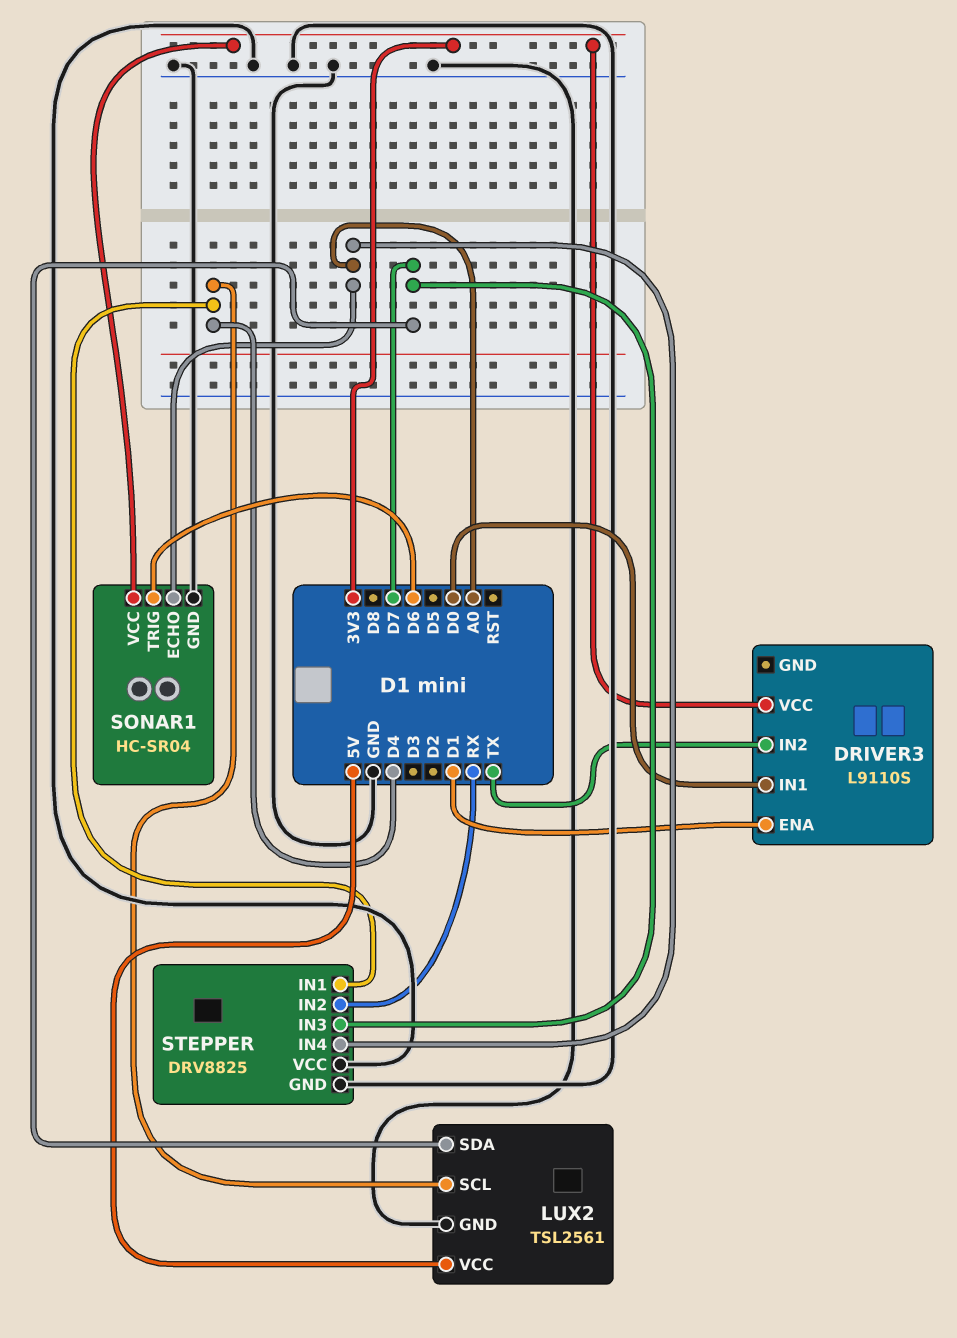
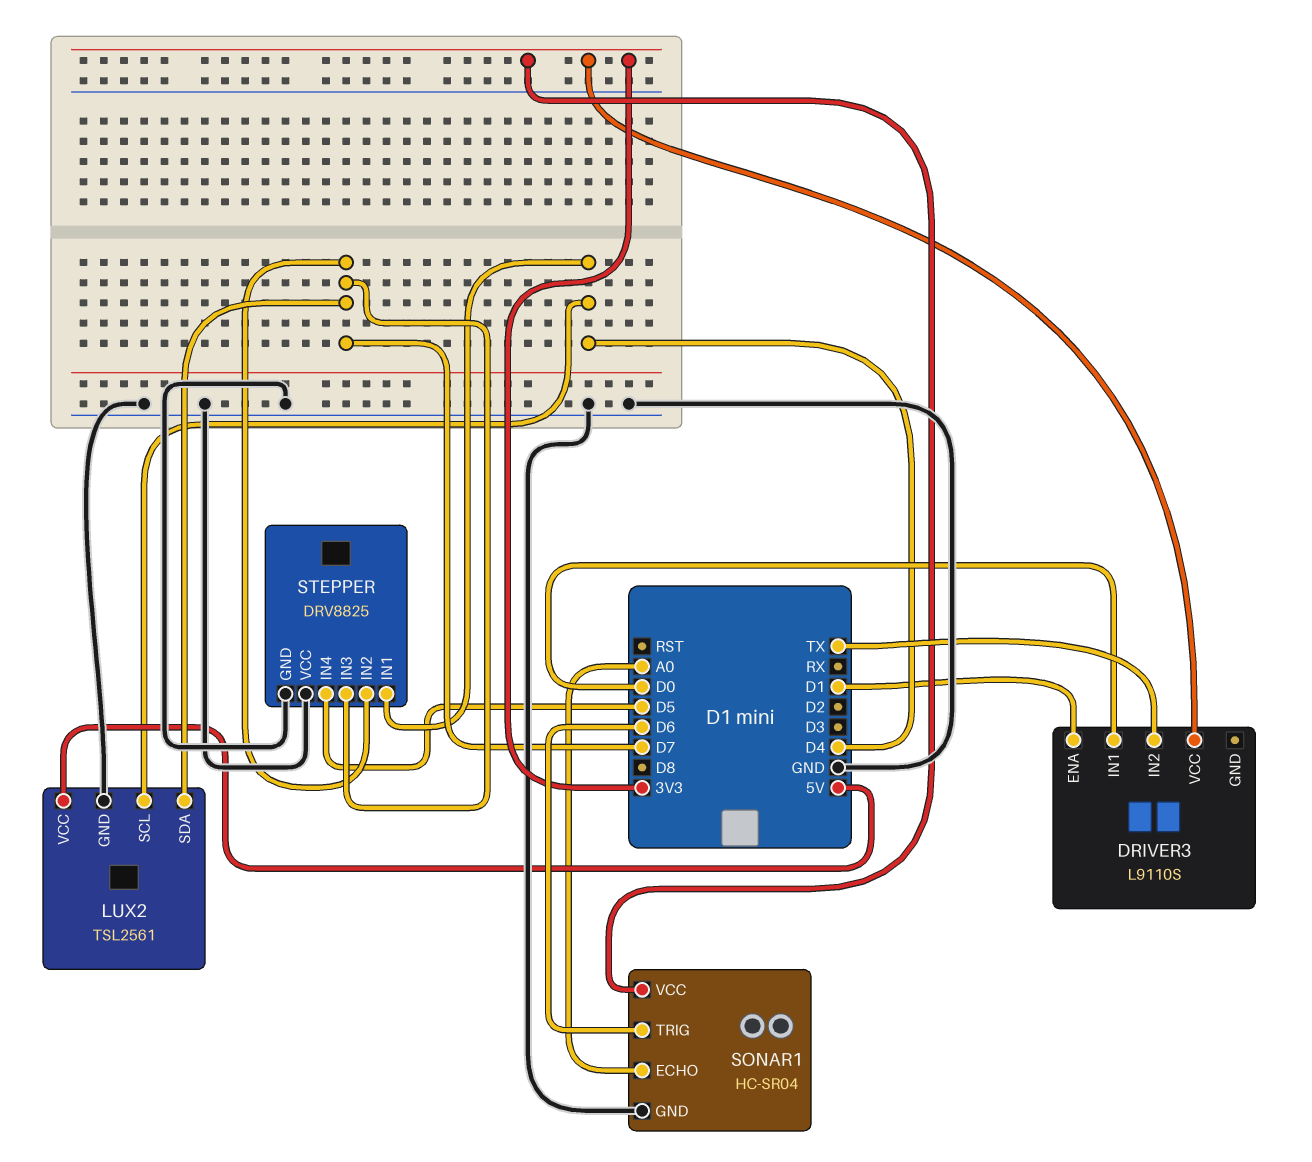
STEPPER pin IN2: RX -> D7
STEPPER pin IN4: A0 -> D5

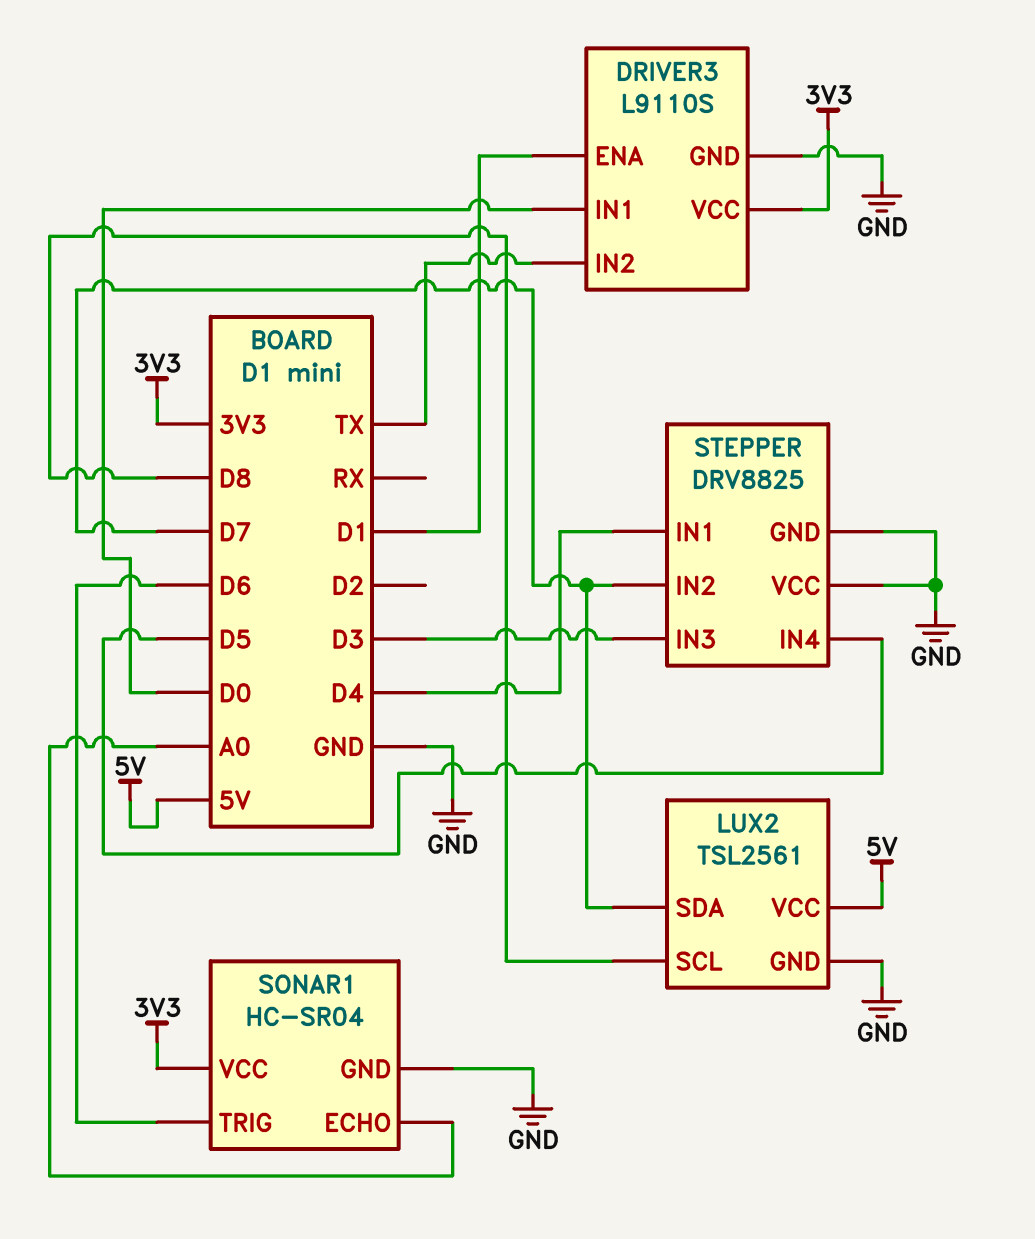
DRIVER3 pin GND: none -> GND
LUX2 pin SCL: D4 -> D8
STEPPER pin IN3: D7 -> D3

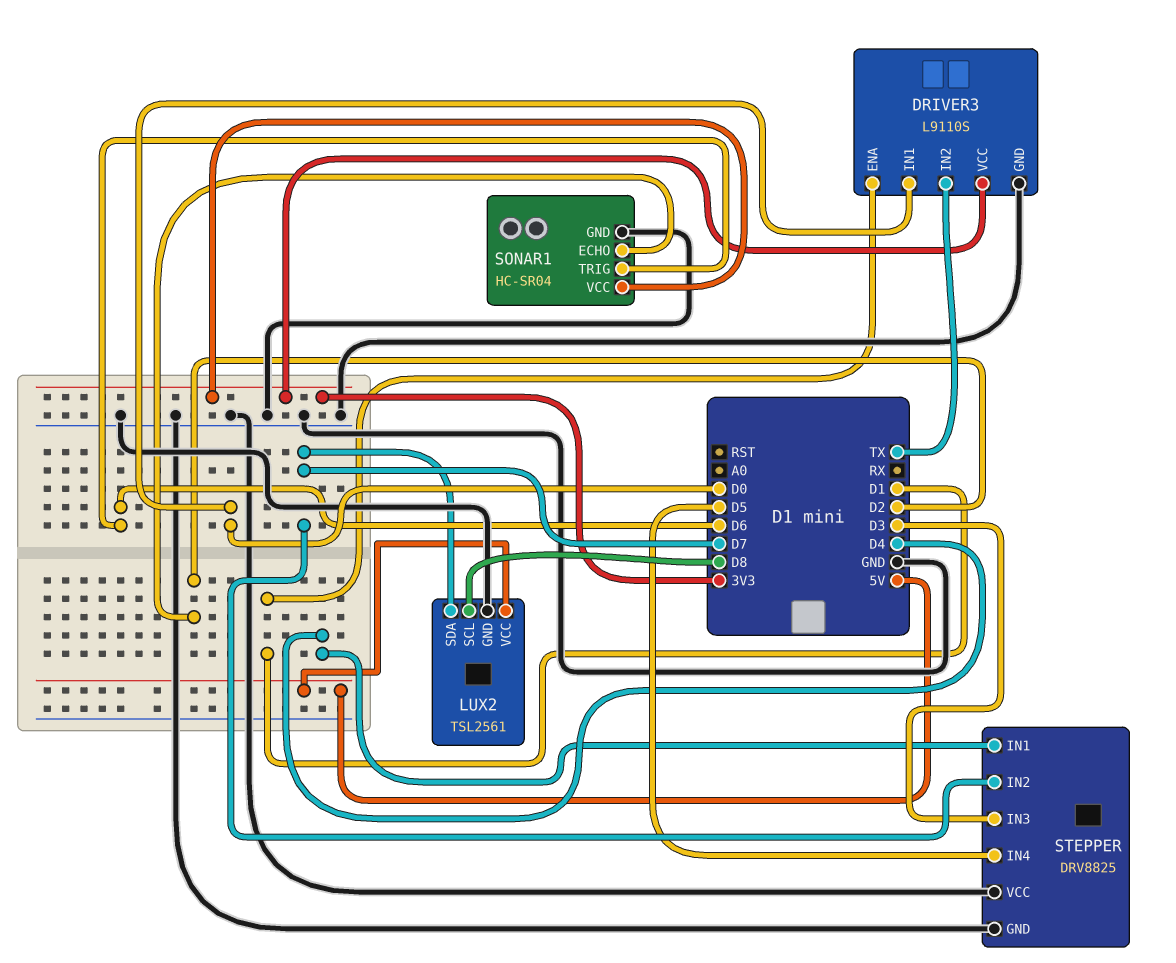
SONAR1 pin ECHO: A0 -> D2

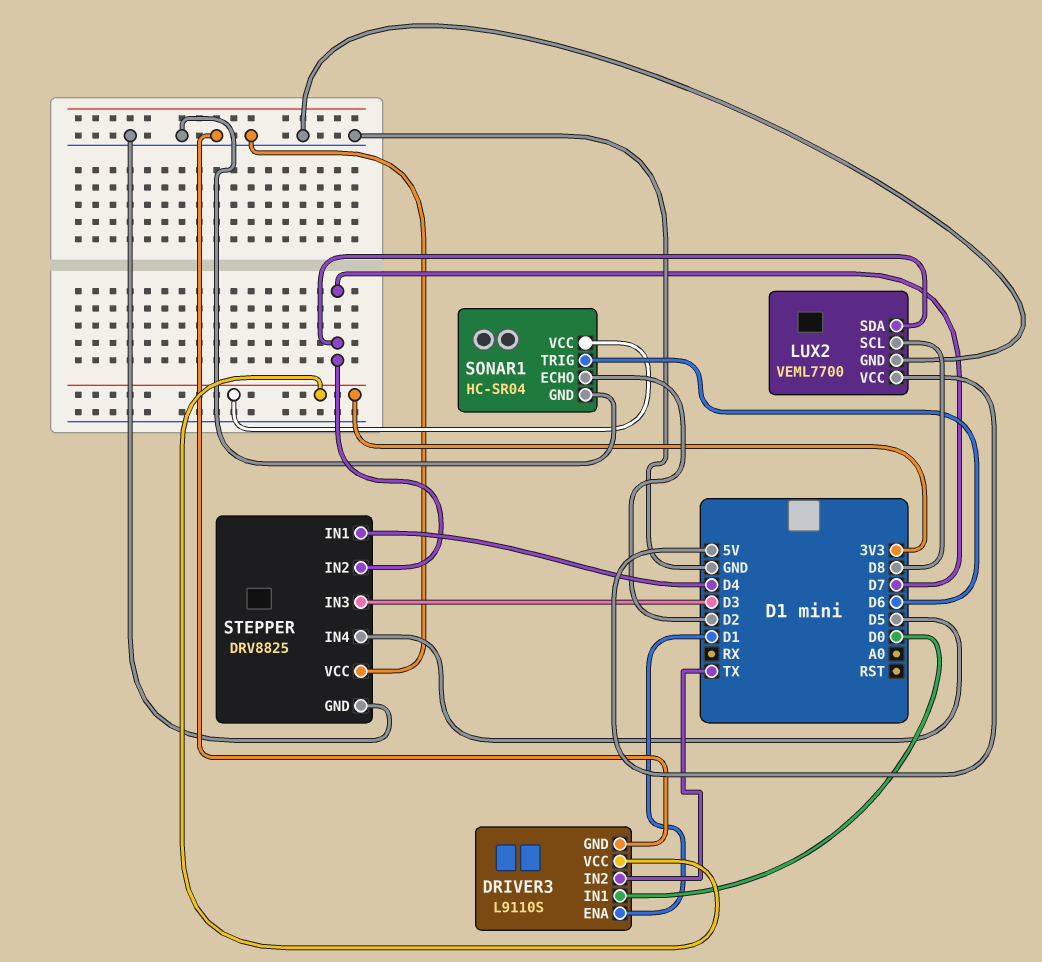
LUX2: TSL2561 -> VEML7700

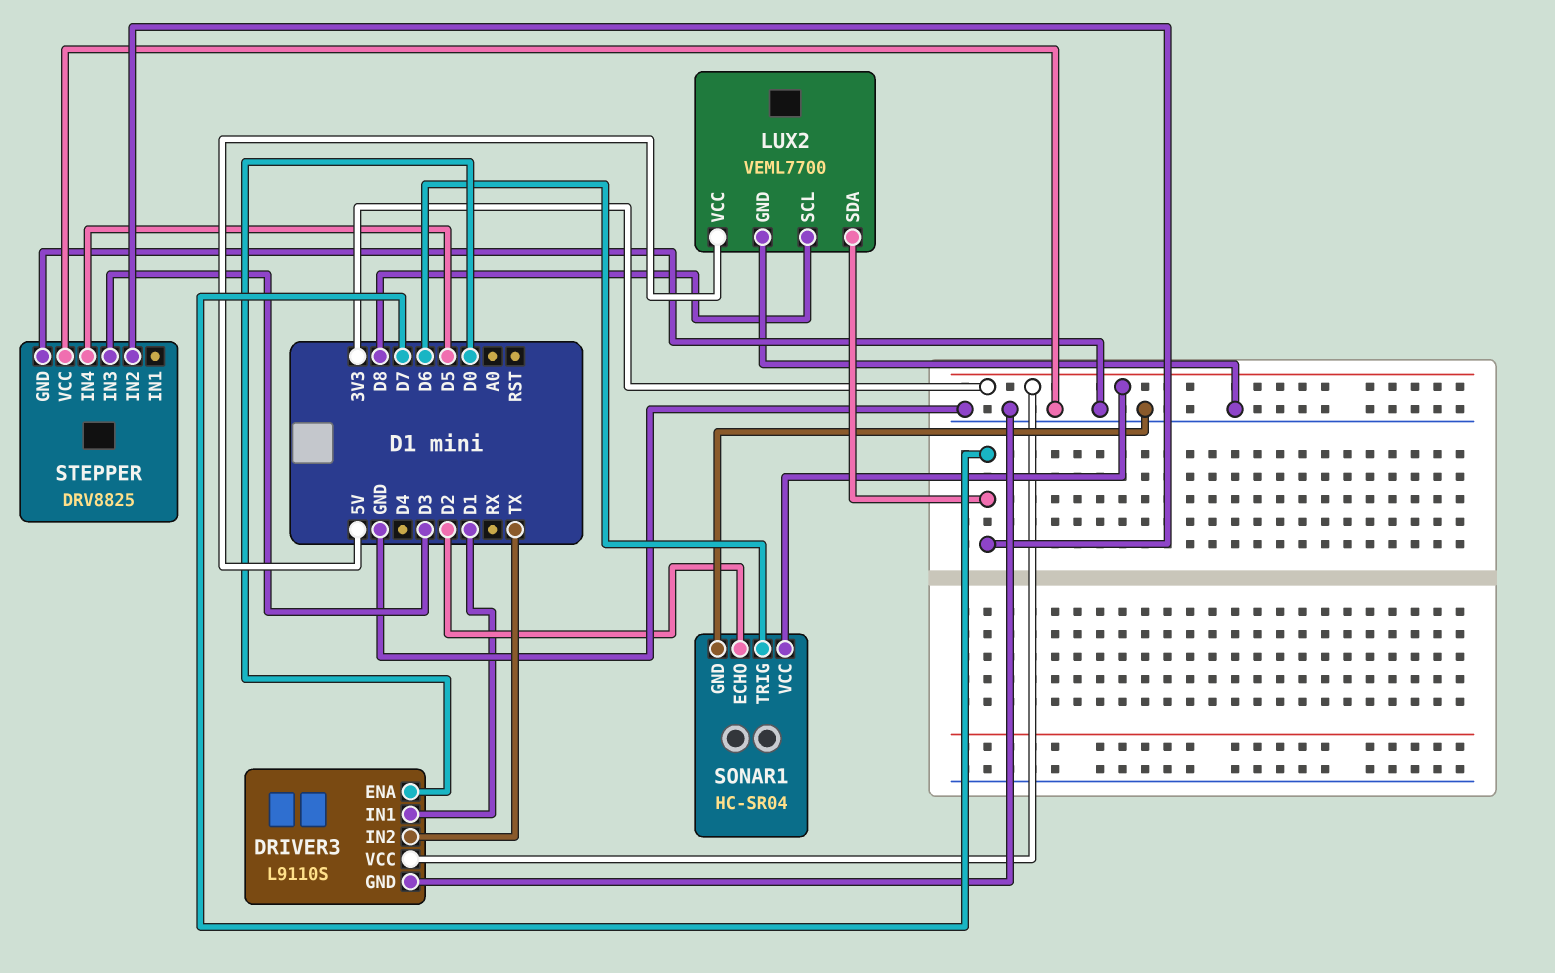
DRIVER3 pin ENA: D1 -> D0
DRIVER3 pin IN1: D0 -> D1
STEPPER pin IN1: D4 -> none

